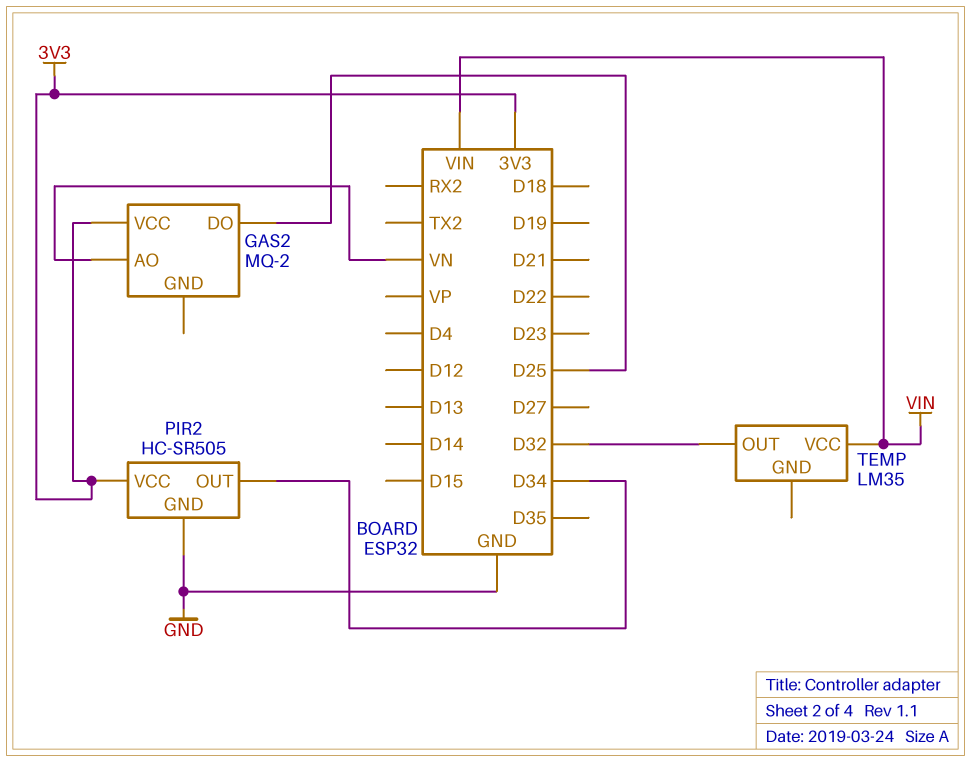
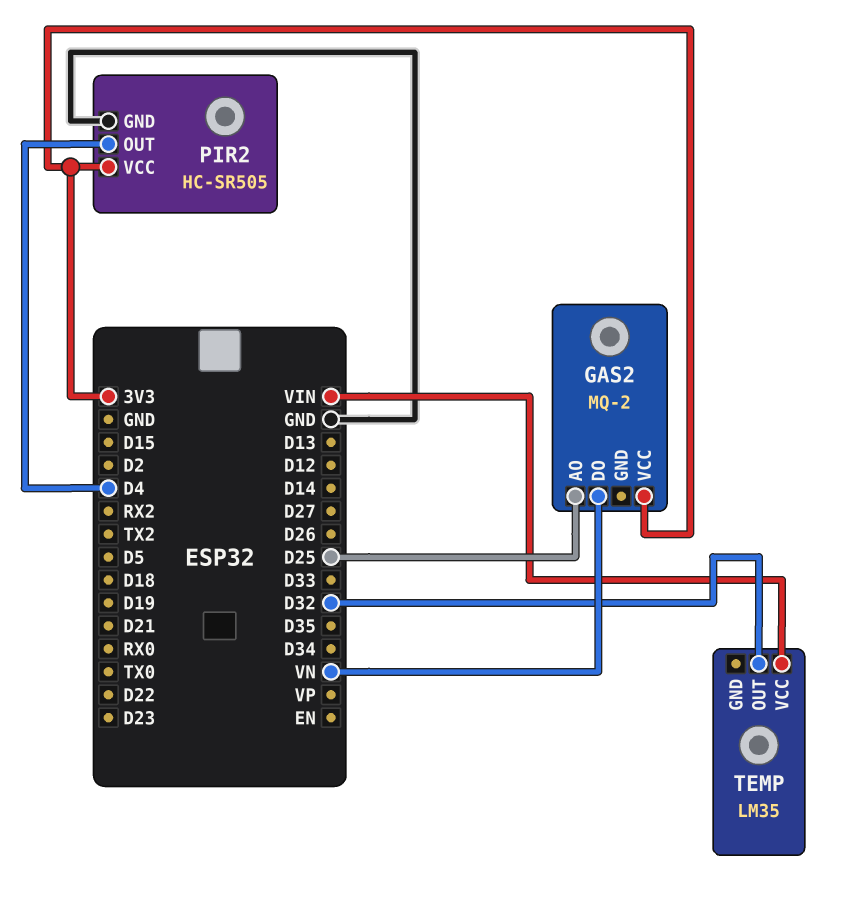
GAS2 pin AO: VN -> D25
GAS2 pin DO: D25 -> VN
PIR2 pin OUT: D34 -> D4

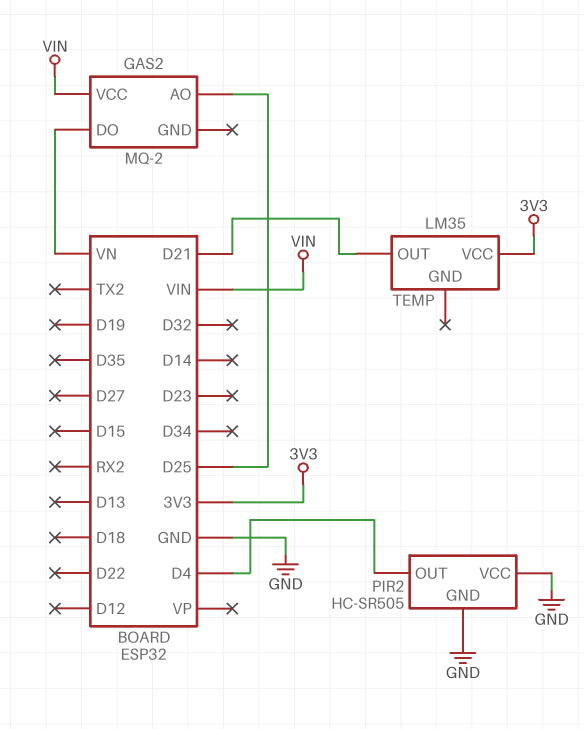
GAS2 pin VCC: 3V3 -> VIN
PIR2 pin VCC: 3V3 -> GND
TEMP pin OUT: D32 -> D21
TEMP pin VCC: VIN -> 3V3

